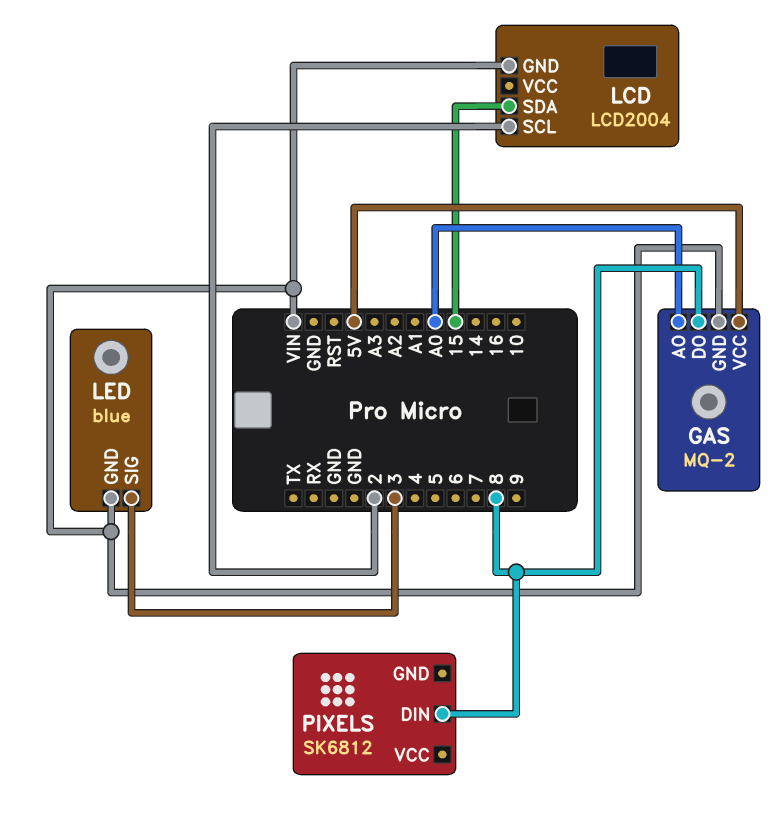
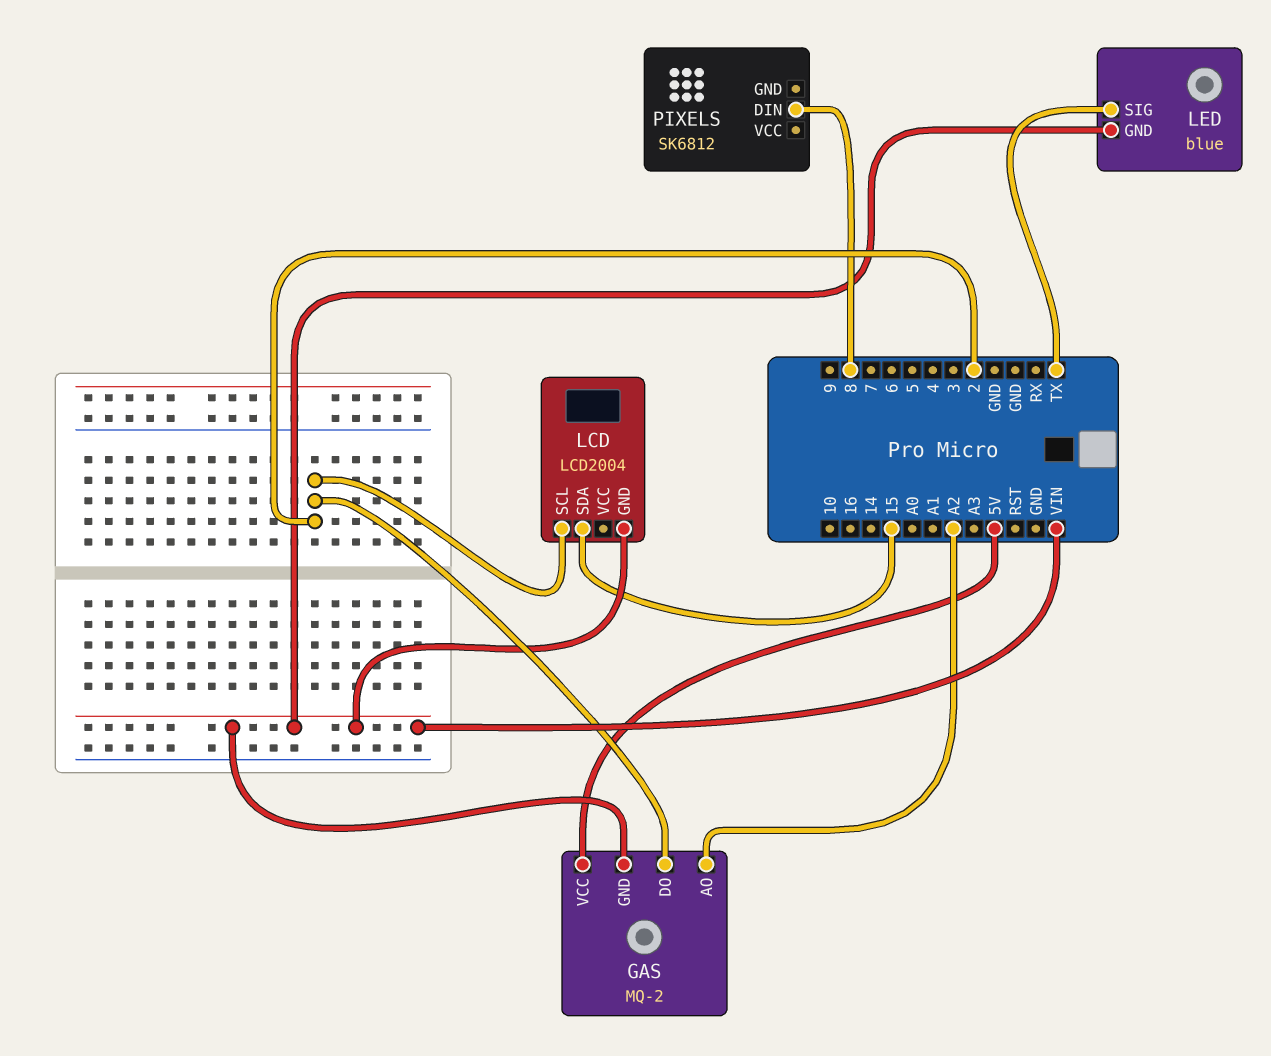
GAS pin AO: A0 -> A2
GAS pin DO: 8 -> 2
LED pin SIG: 3 -> TX

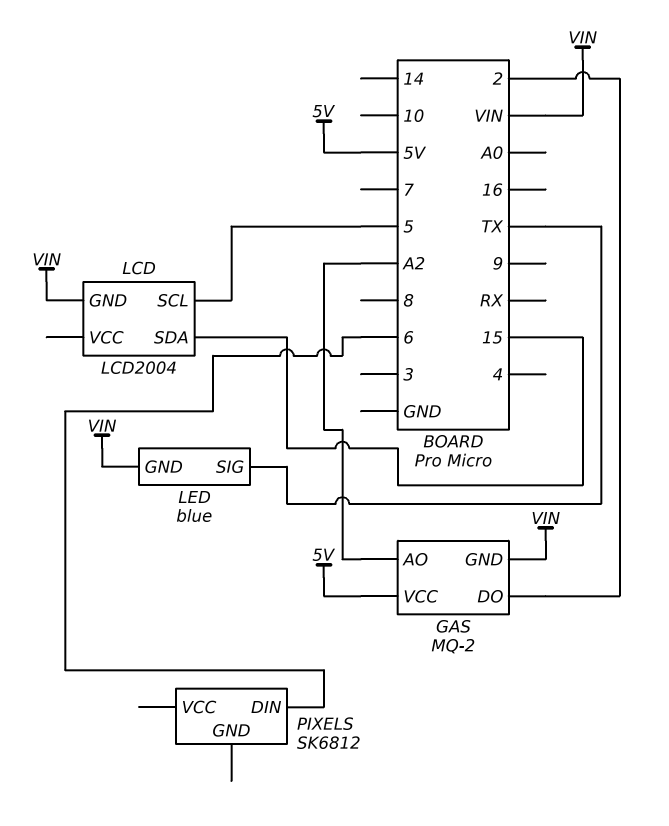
LCD pin SCL: 2 -> 5
PIXELS pin DIN: 8 -> 6

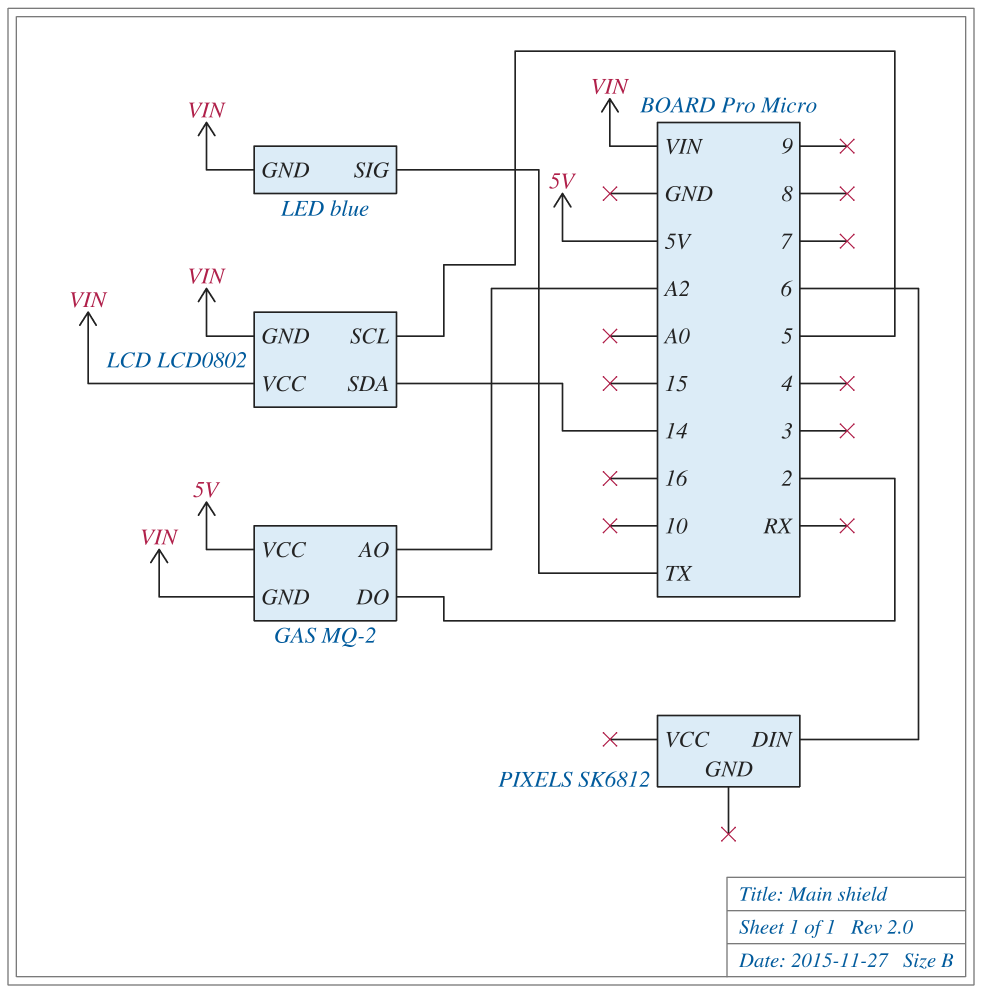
LCD: LCD2004 -> LCD0802
LCD pin SDA: 15 -> 14
LCD pin VCC: none -> VIN

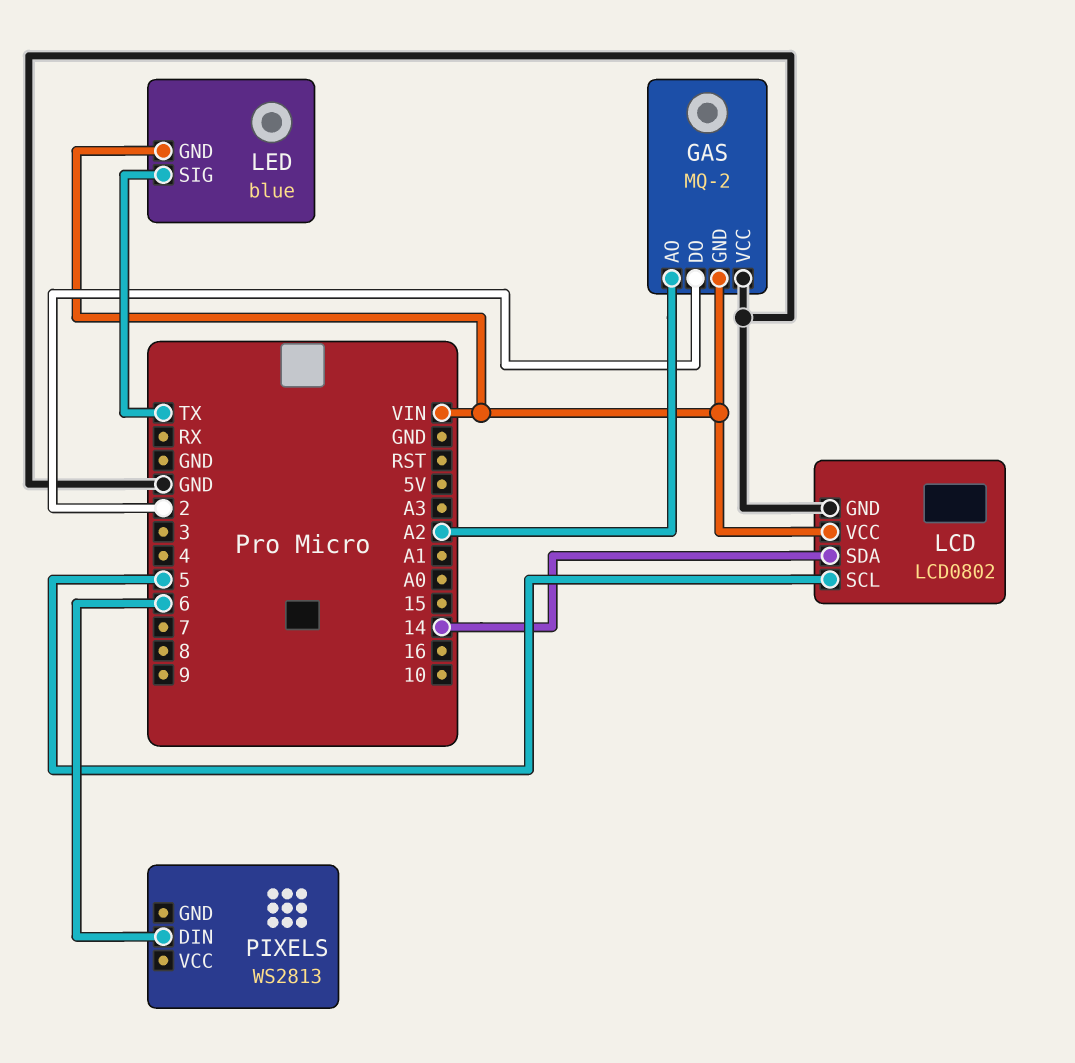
GAS pin VCC: 5V -> GND
LCD pin GND: VIN -> GND
PIXELS: SK6812 -> WS2813

